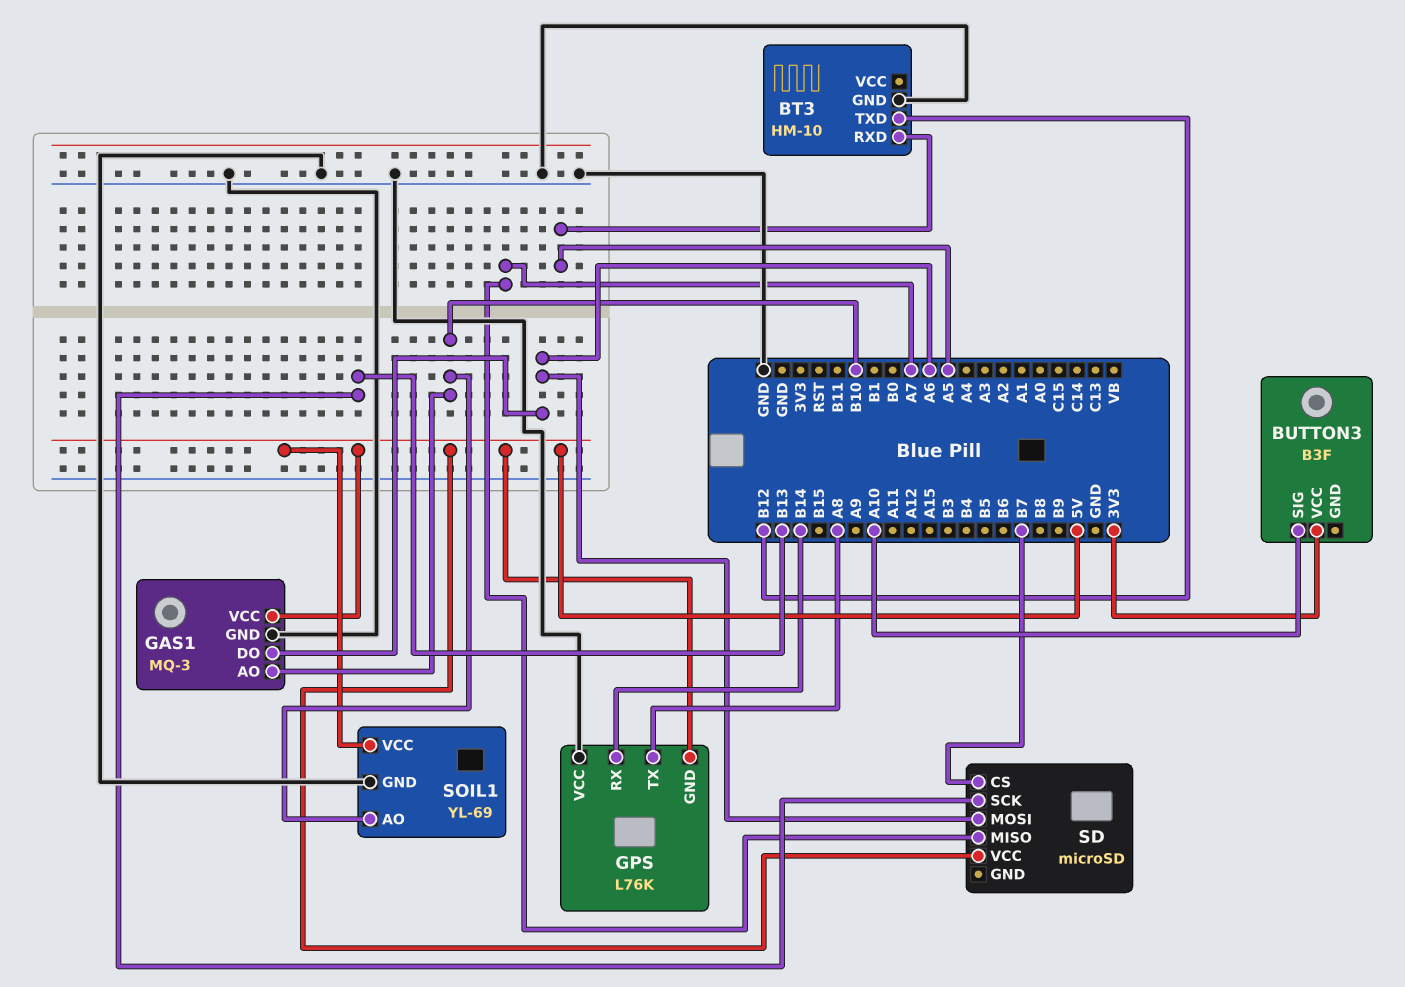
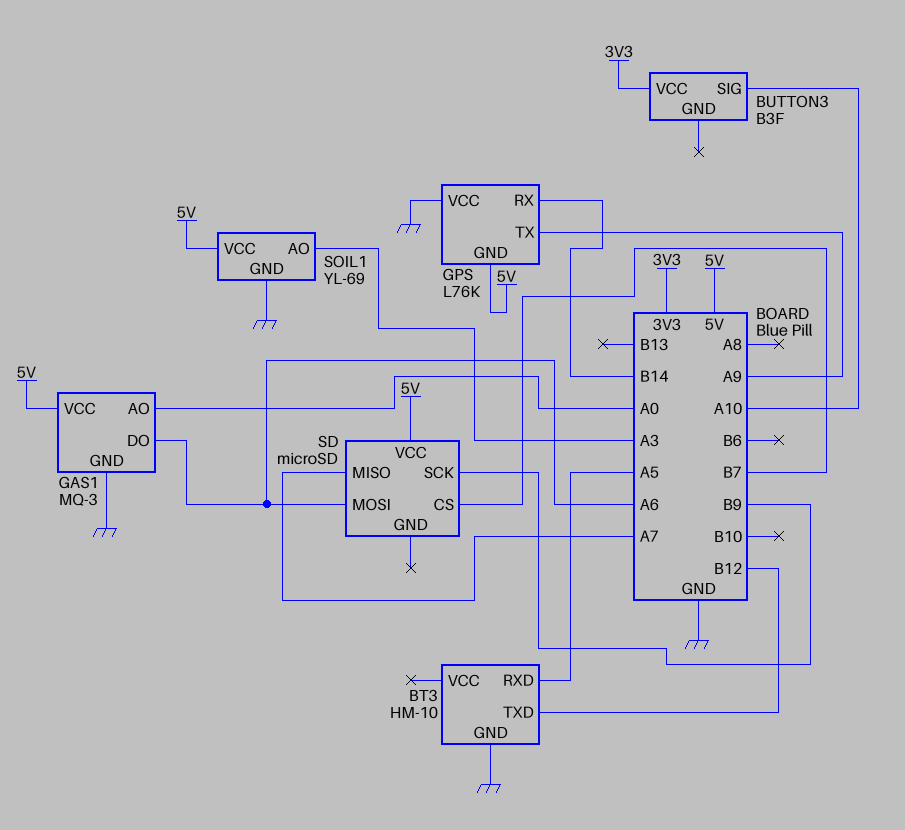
GAS1 pin AO: B10 -> A0
GPS pin TX: A8 -> A9
SD pin SCK: B13 -> B9
SOIL1 pin AO: B10 -> A3

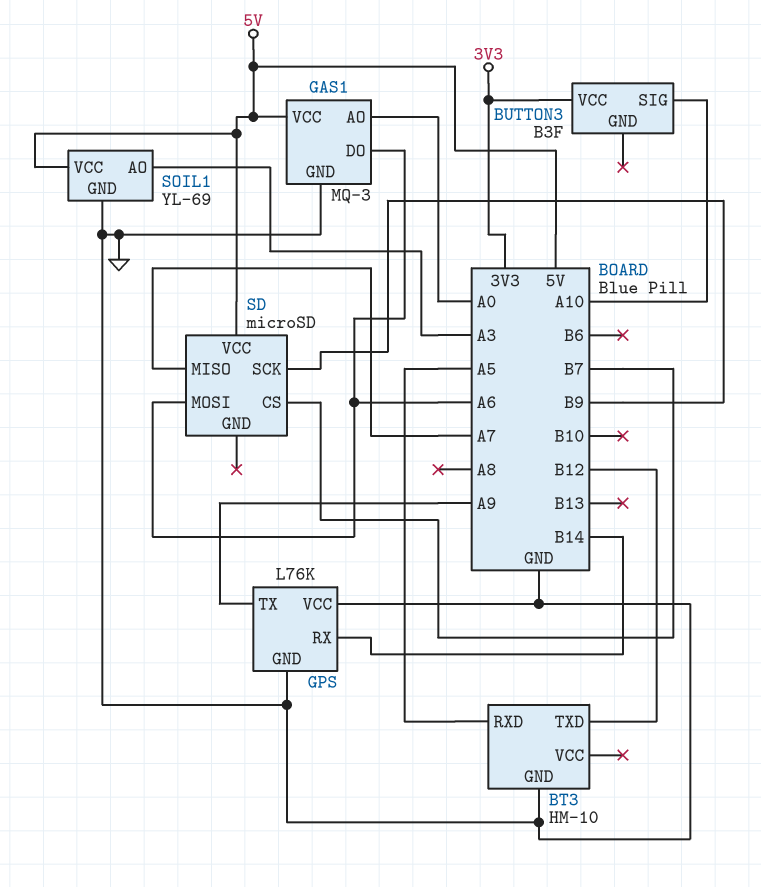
GPS pin GND: 5V -> GND

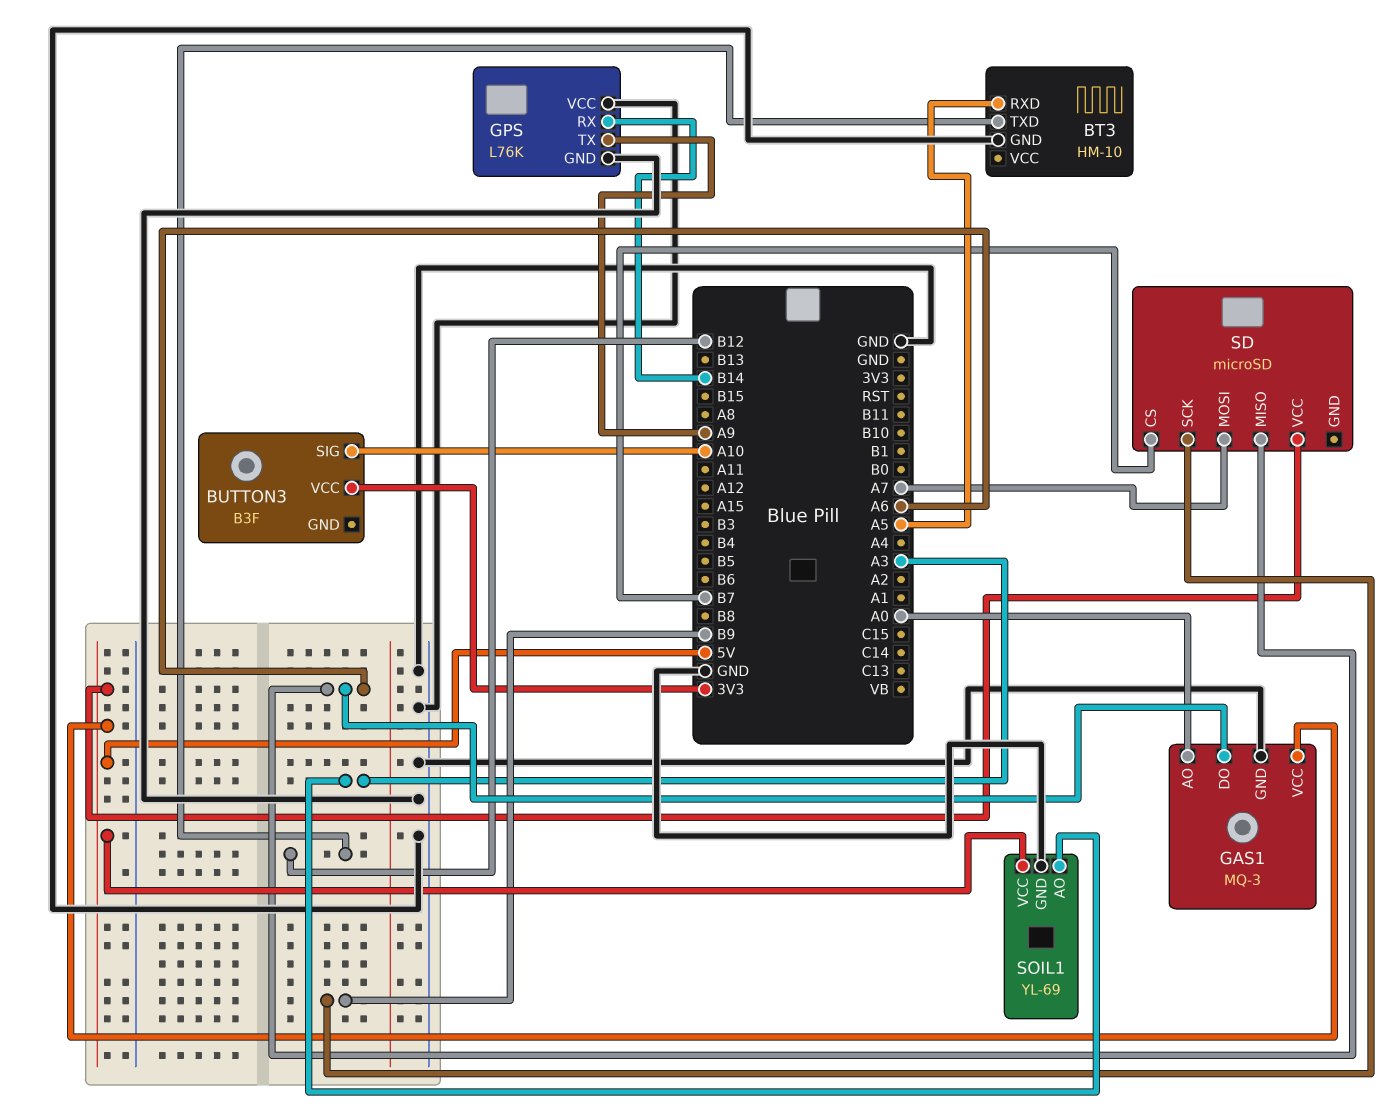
SD pin MISO: A7 -> A6
SD pin MOSI: A6 -> A7

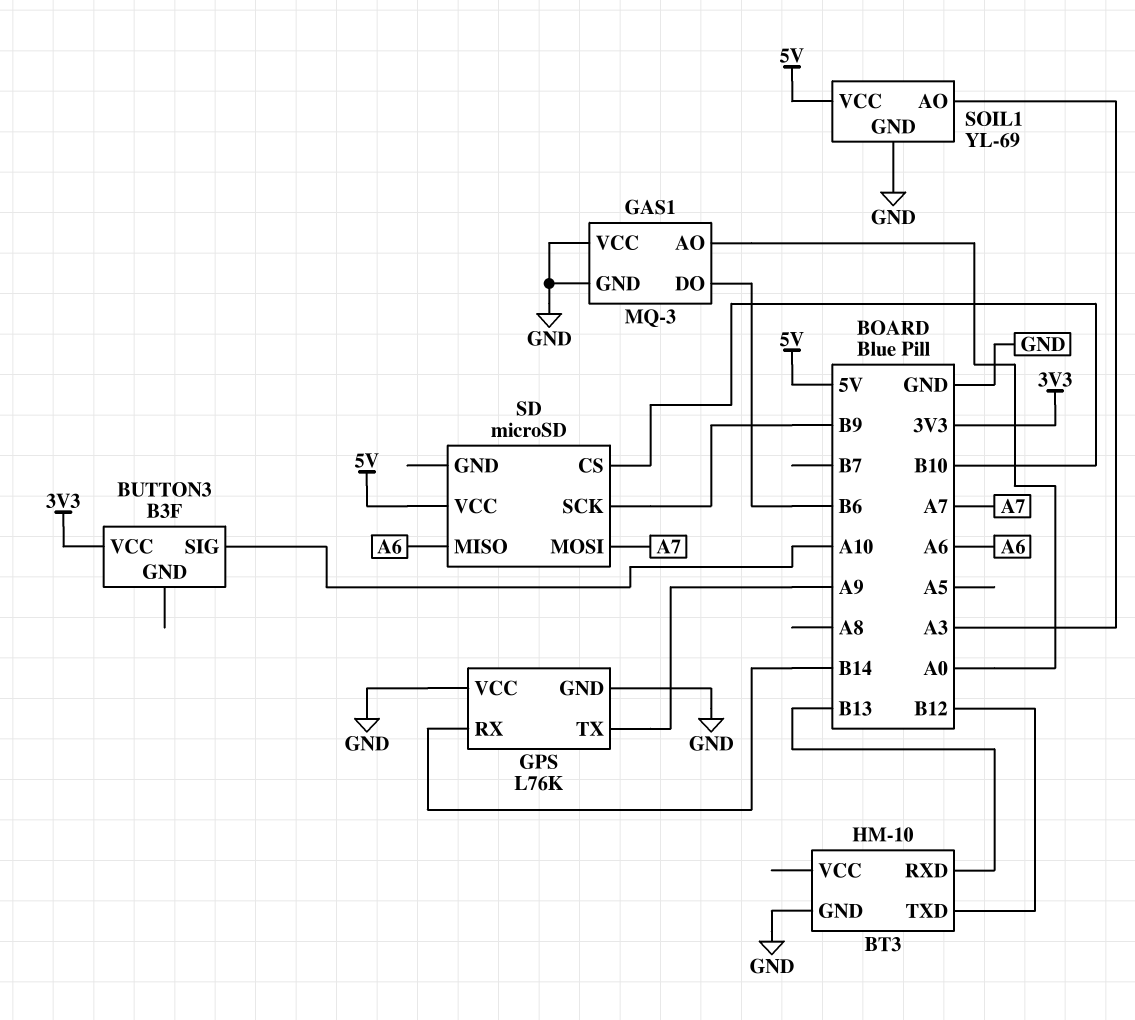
BT3 pin RXD: A5 -> B13
GAS1 pin DO: A6 -> B6
GAS1 pin VCC: 5V -> GND
SD pin CS: B7 -> B10

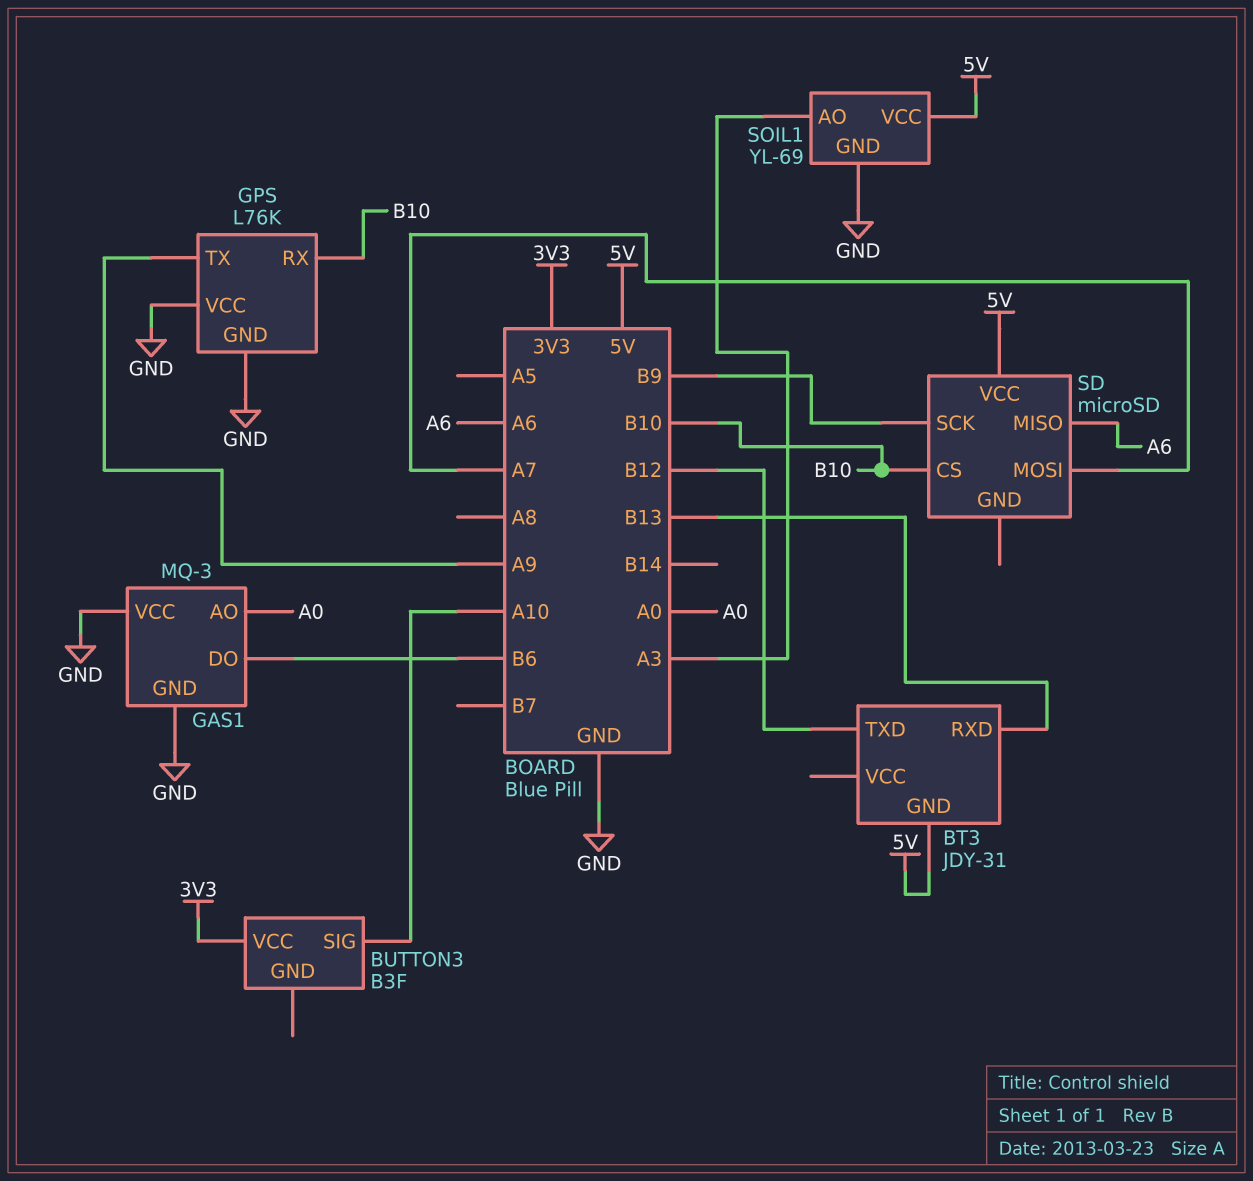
BT3: HM-10 -> JDY-31
BT3 pin GND: GND -> 5V
GPS pin RX: B14 -> B10

